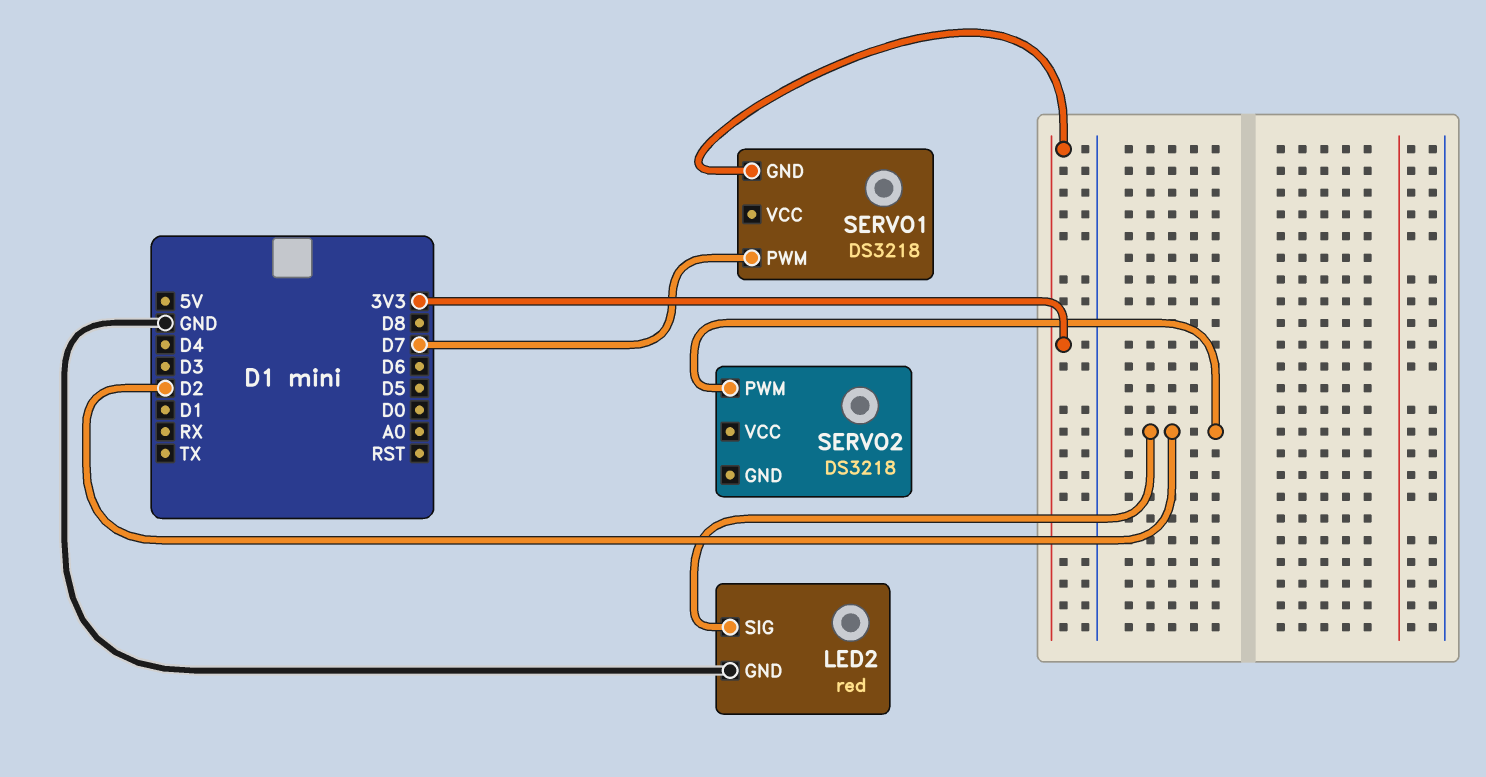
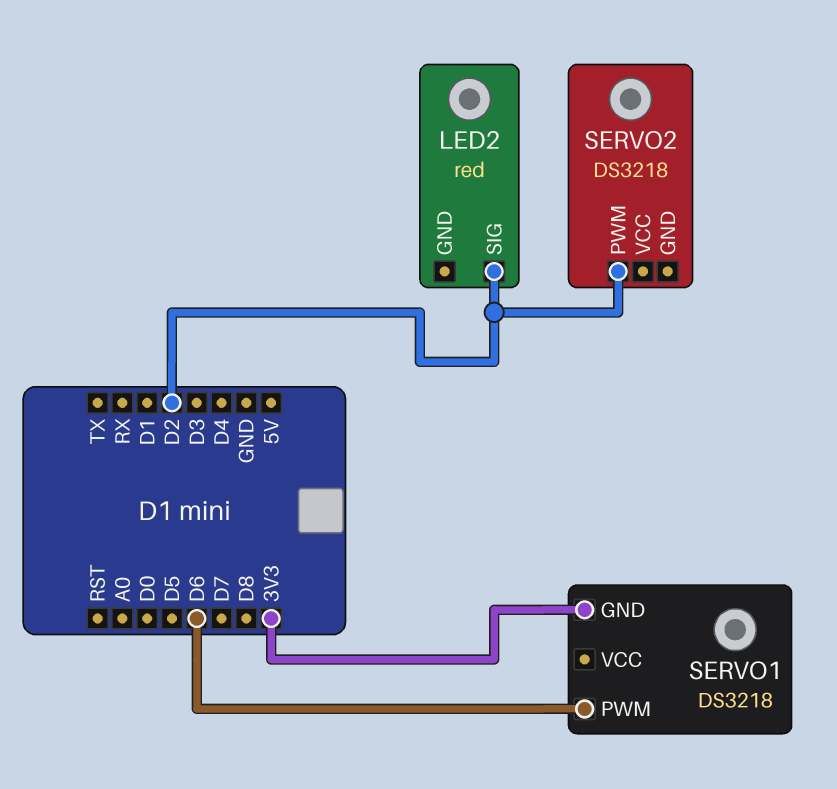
LED2 pin GND: GND -> none
SERVO1 pin PWM: D7 -> D6

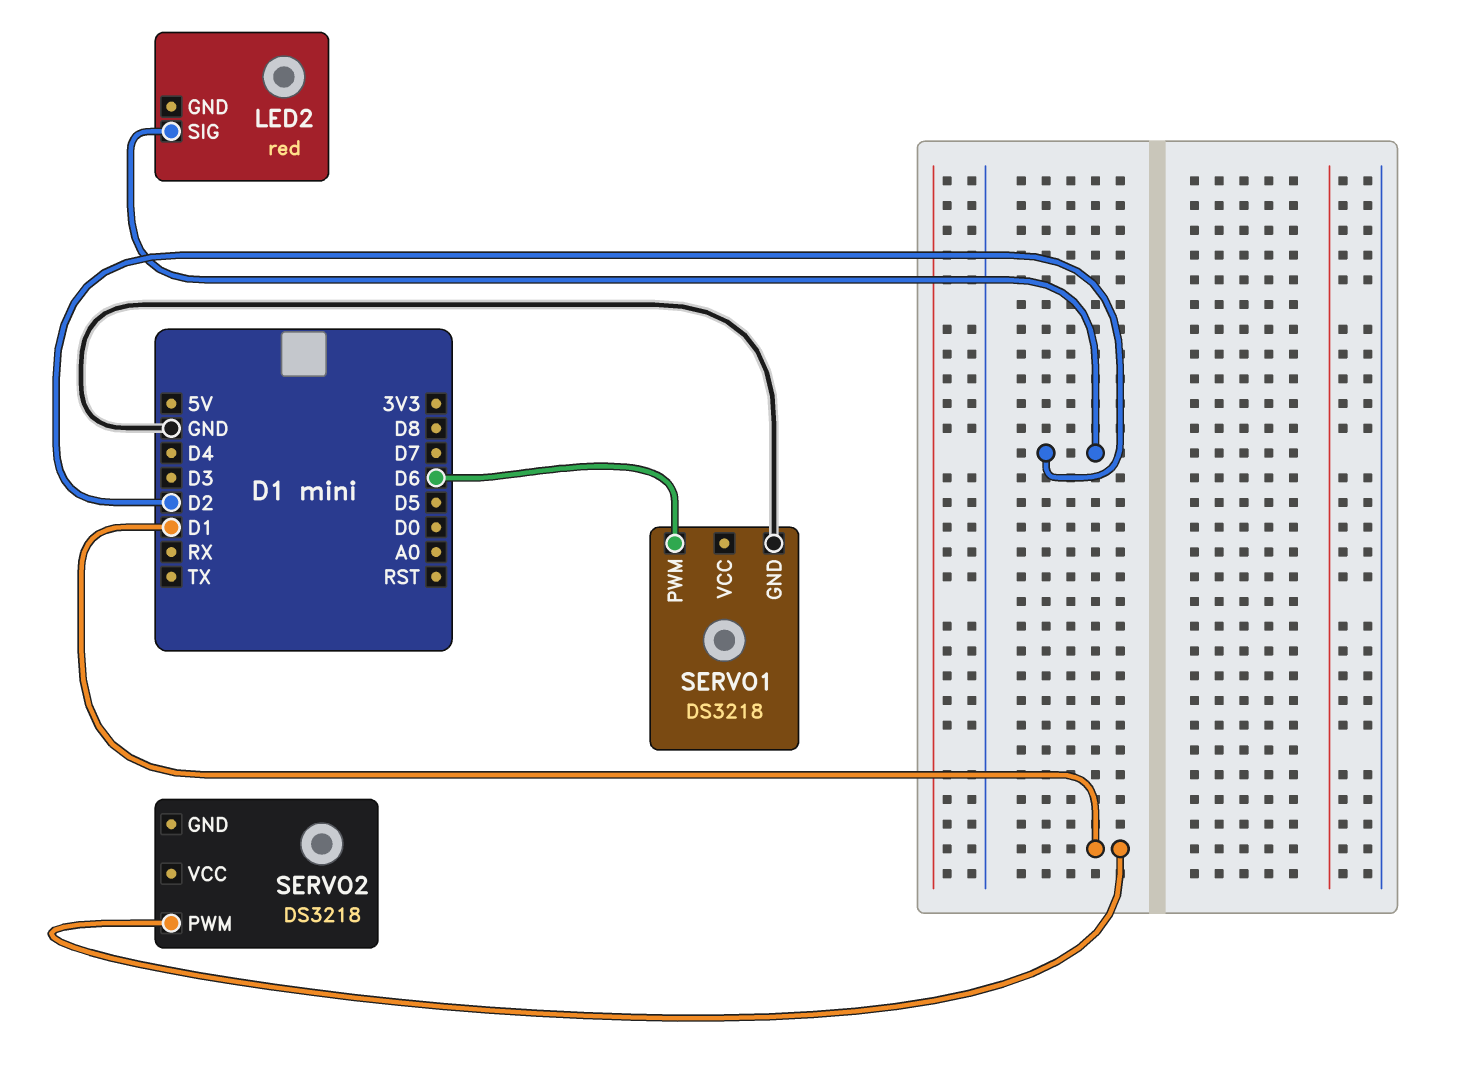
SERVO1 pin GND: 3V3 -> GND
SERVO2 pin PWM: D2 -> D1

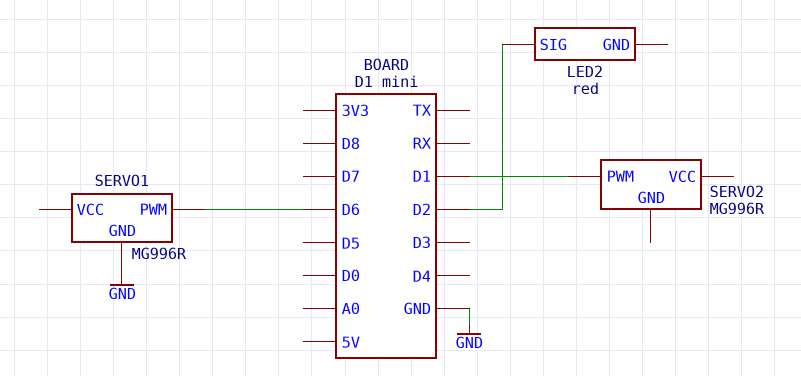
SERVO1: DS3218 -> MG996R
SERVO2: DS3218 -> MG996R

